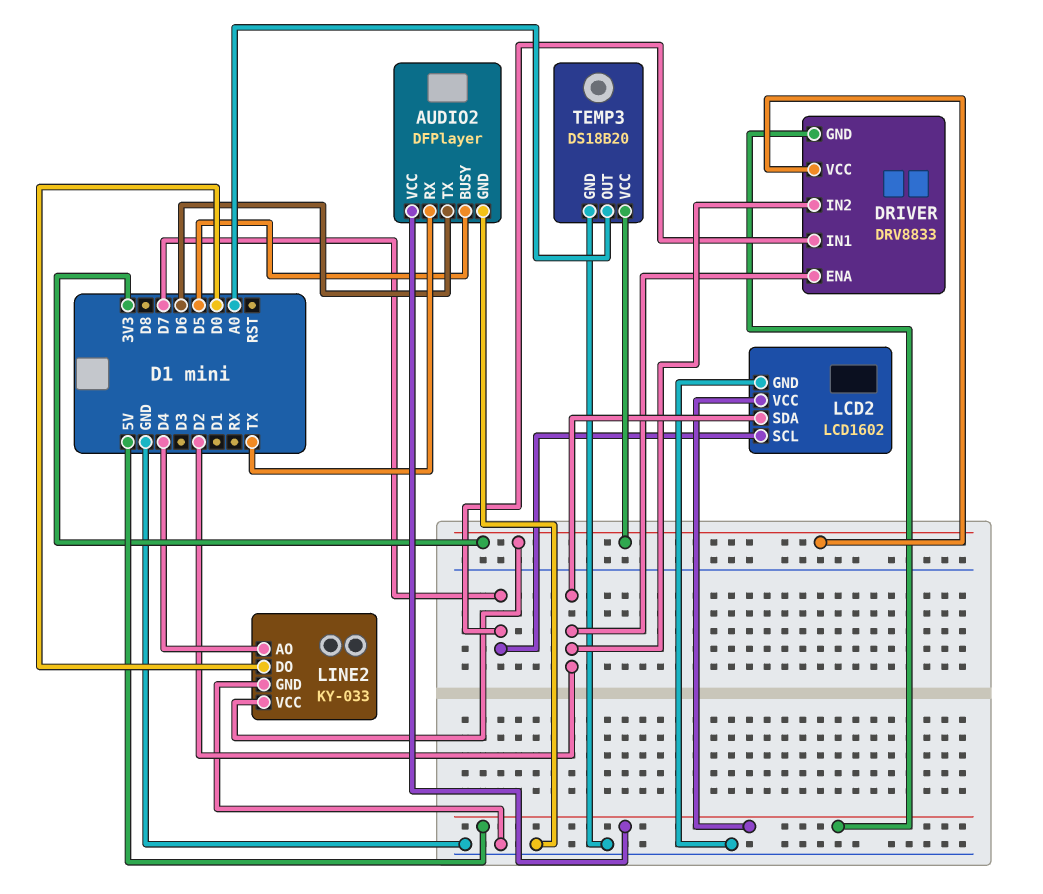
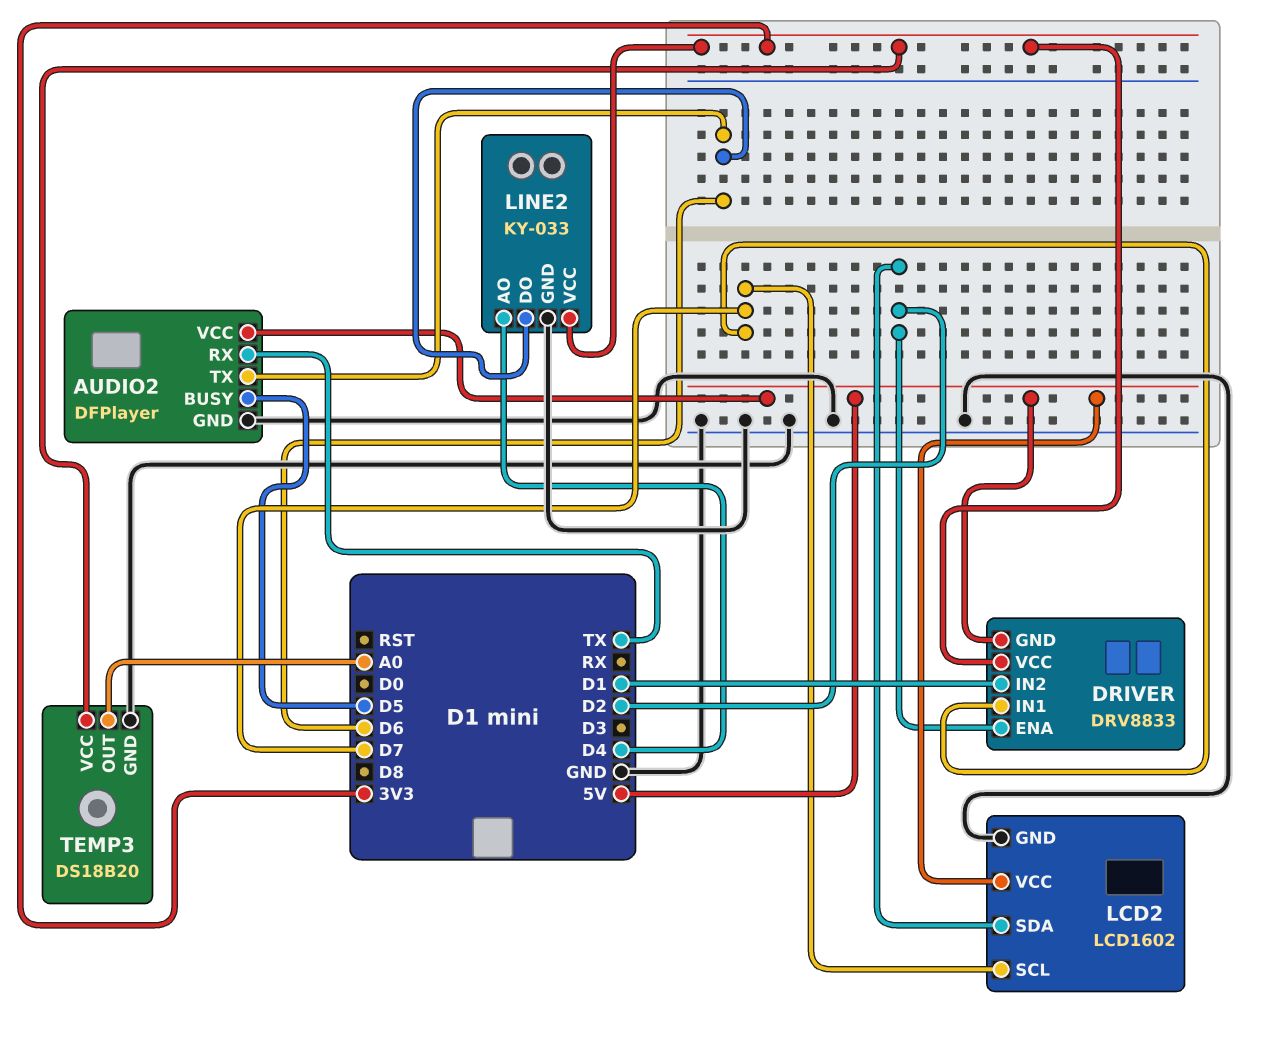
DRIVER pin IN2: D2 -> D1
LINE2 pin DO: D0 -> D6

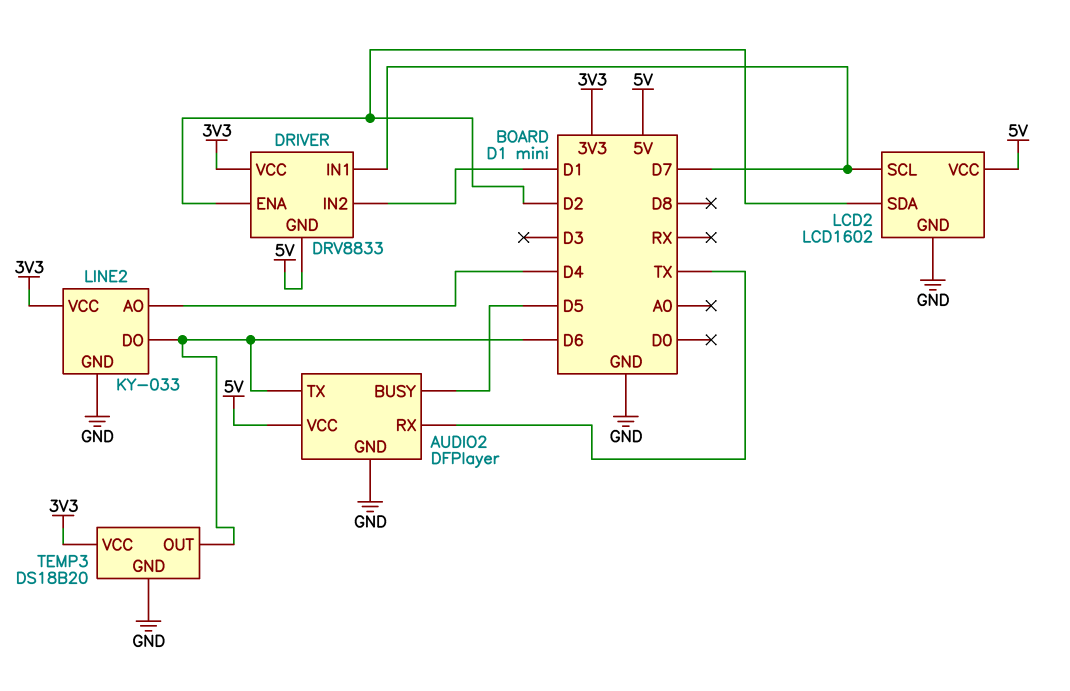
TEMP3 pin OUT: A0 -> D6

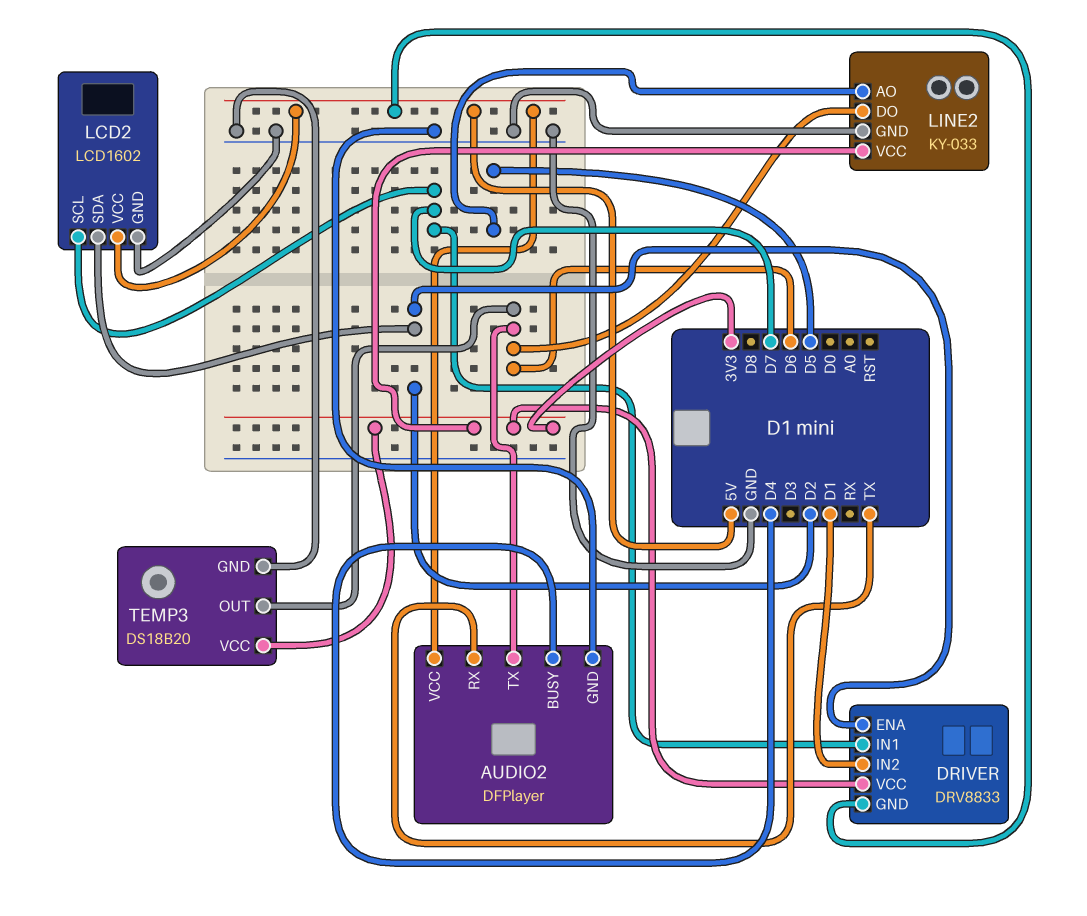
AUDIO2 pin BUSY: D5 -> D4
LINE2 pin AO: D4 -> D5

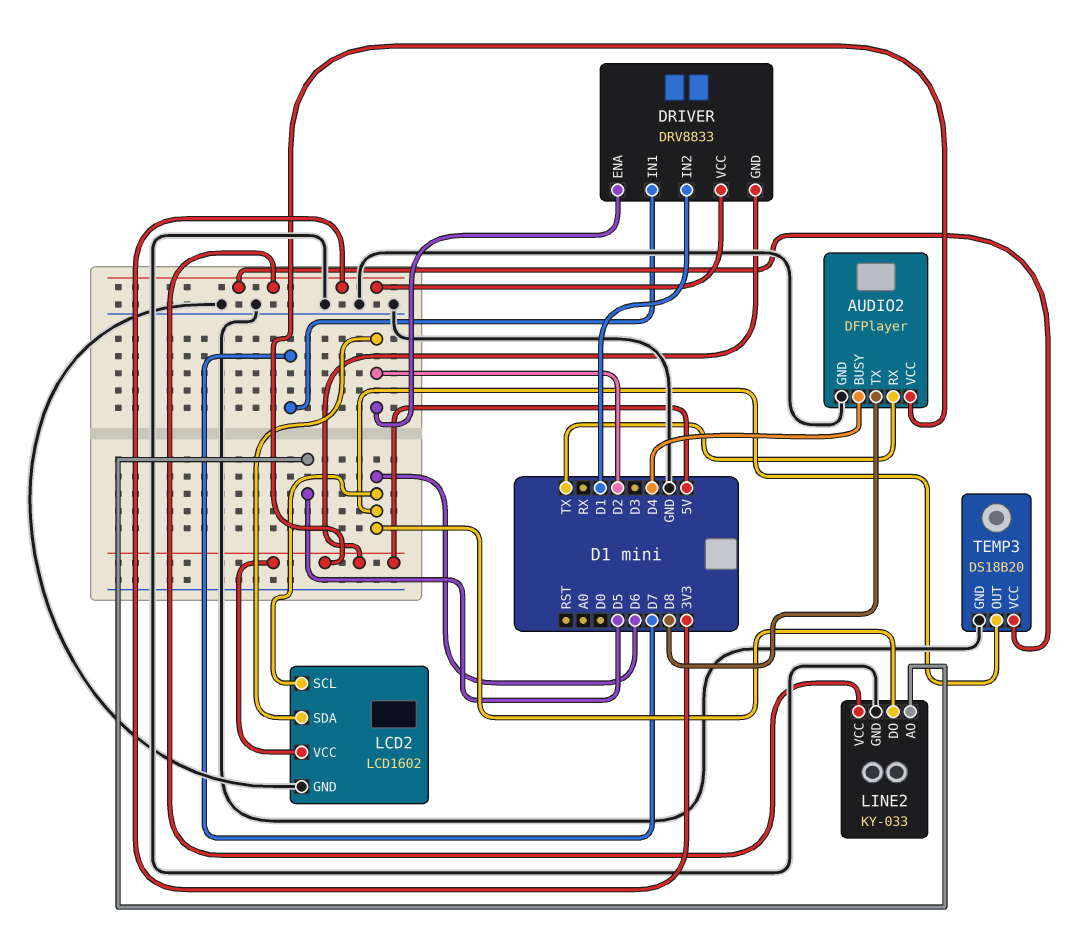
AUDIO2 pin TX: D6 -> D8
LCD2 pin SCL: D7 -> D6

